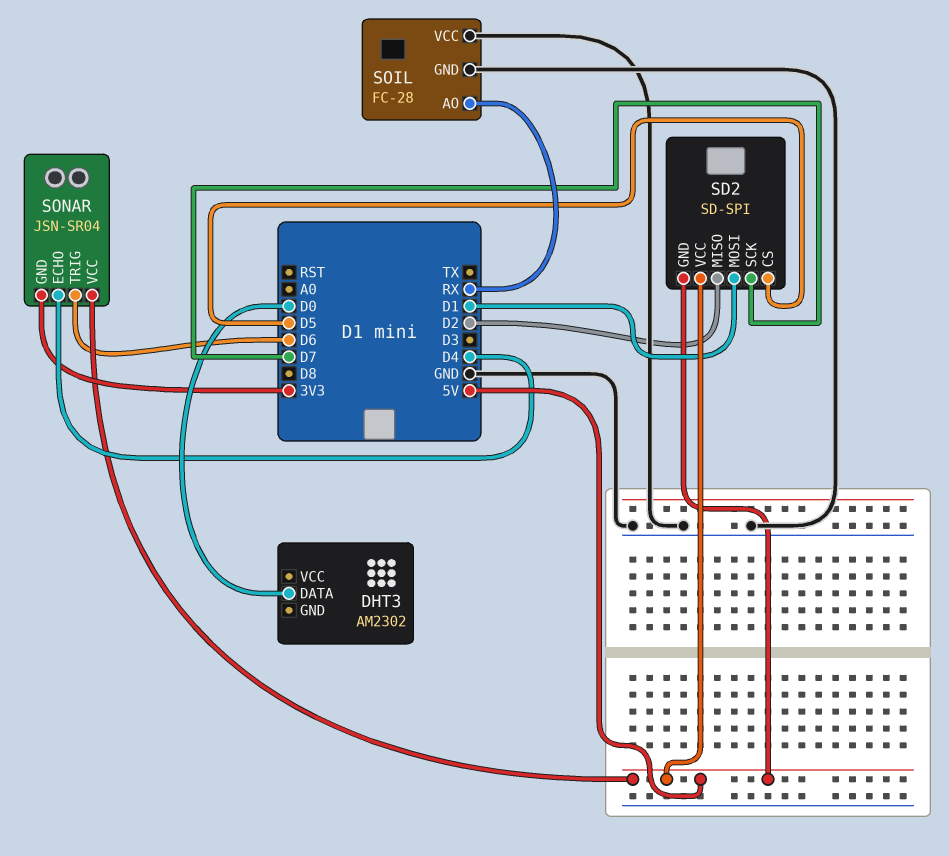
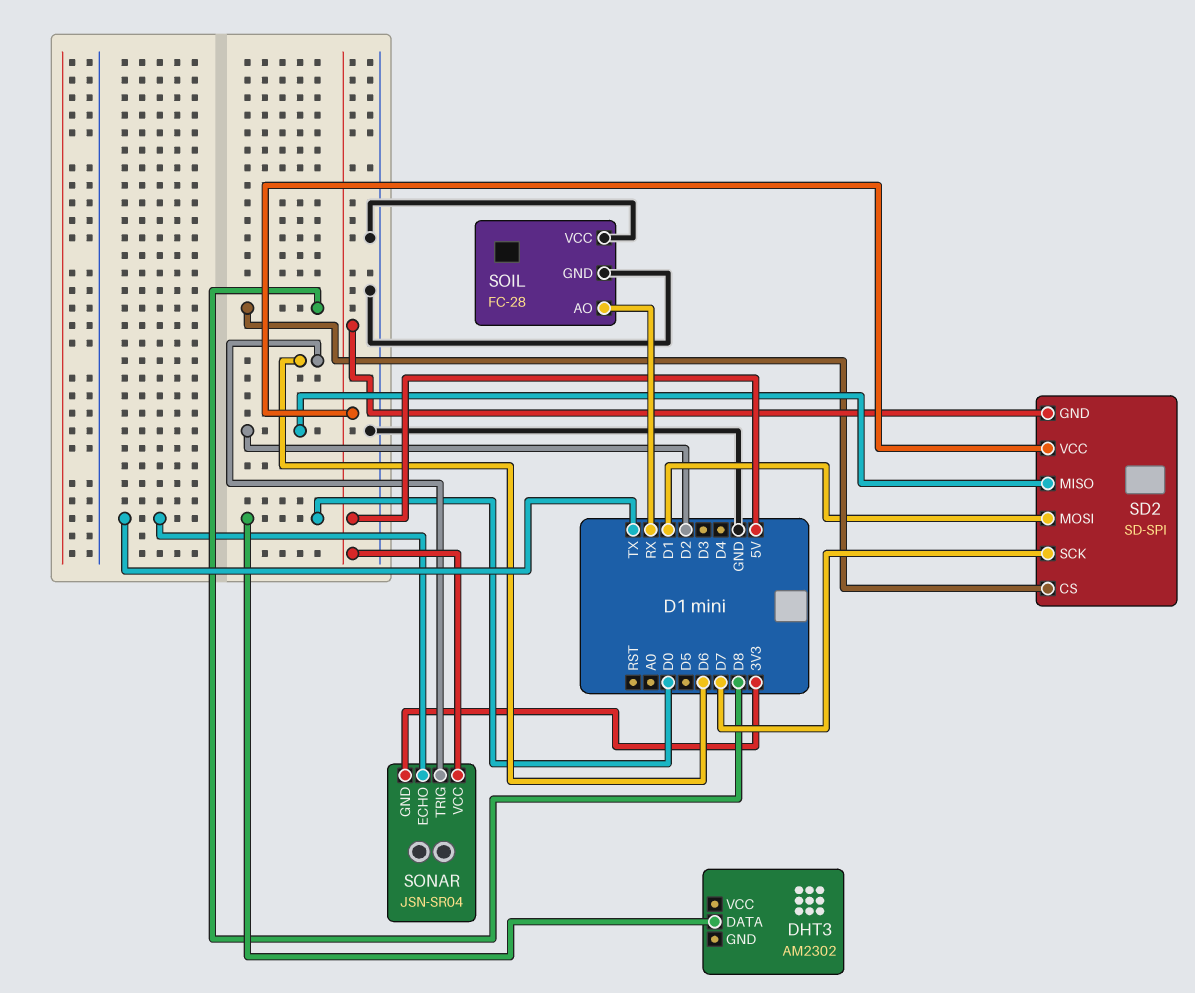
SD2 pin CS: D5 -> D8
SONAR pin ECHO: D4 -> TX

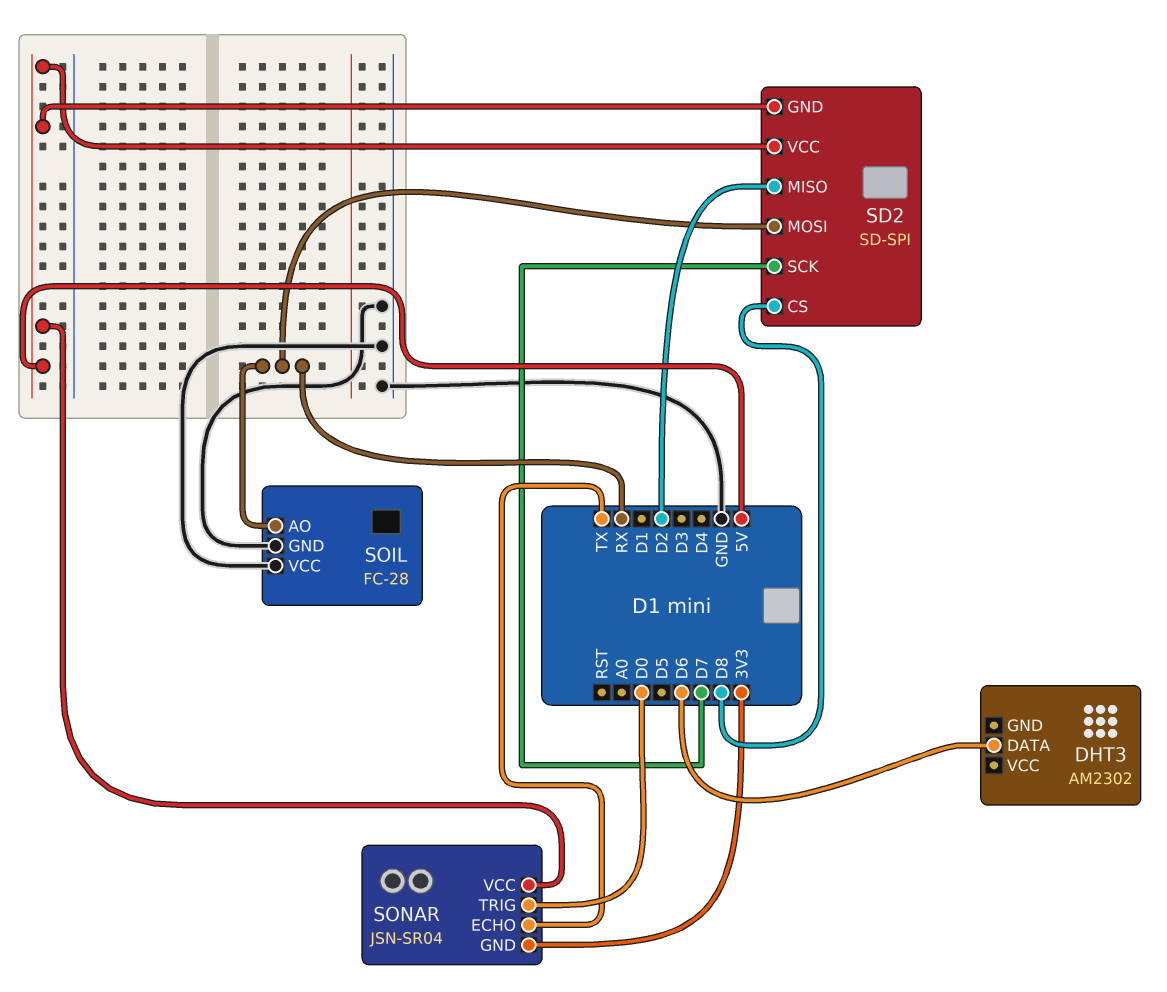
DHT3 pin DATA: D0 -> D6
SD2 pin MOSI: D1 -> RX
SONAR pin TRIG: D6 -> D0

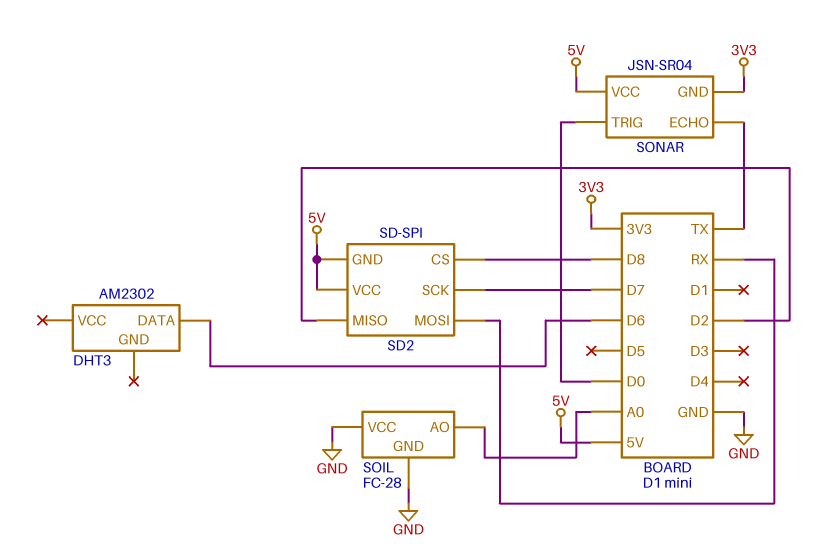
SOIL pin AO: RX -> A0

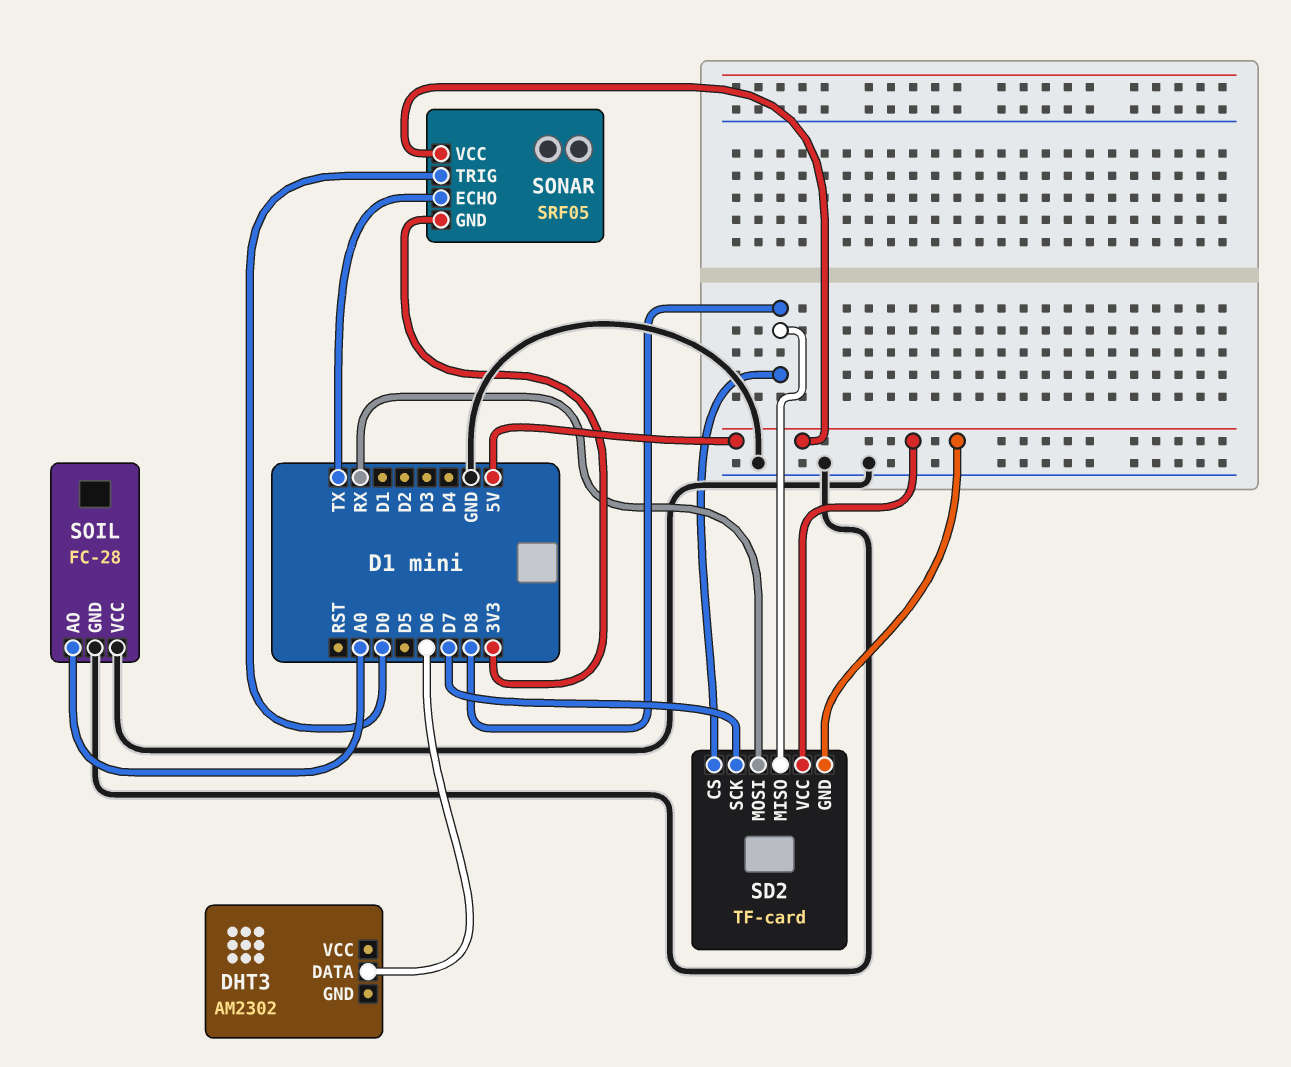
SD2: SD-SPI -> TF-card
SD2 pin MISO: D2 -> D8
SONAR: JSN-SR04 -> SRF05

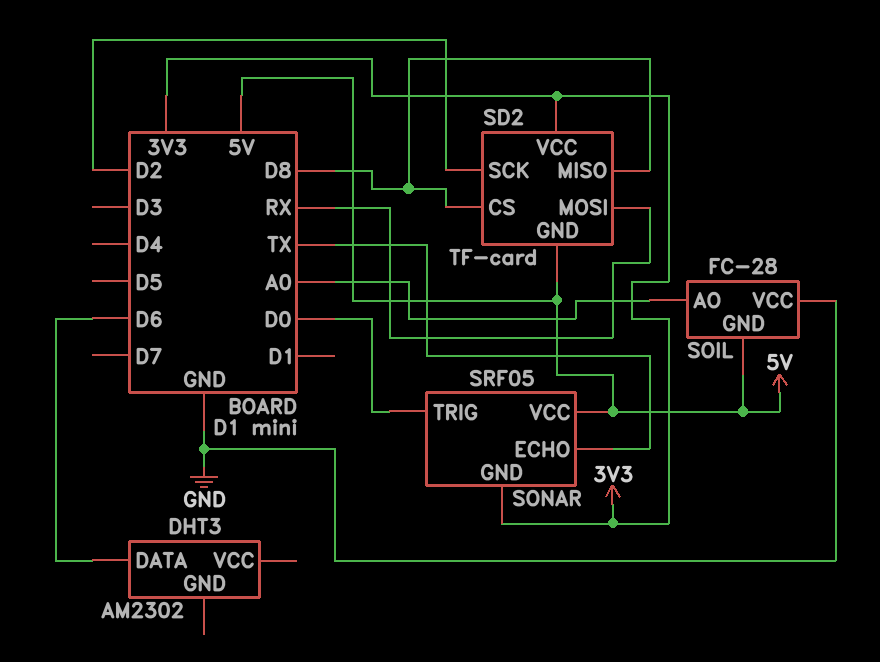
SD2 pin SCK: D7 -> D2
SD2 pin VCC: 5V -> 3V3
SOIL pin GND: GND -> 5V

